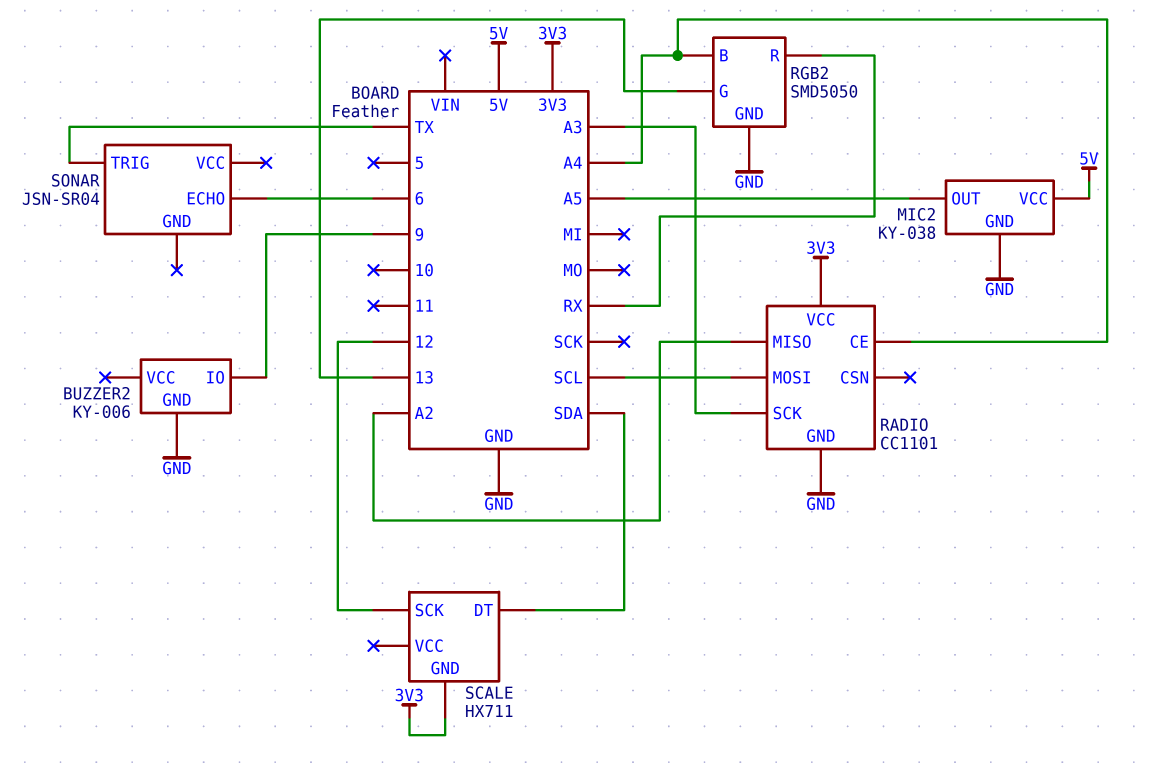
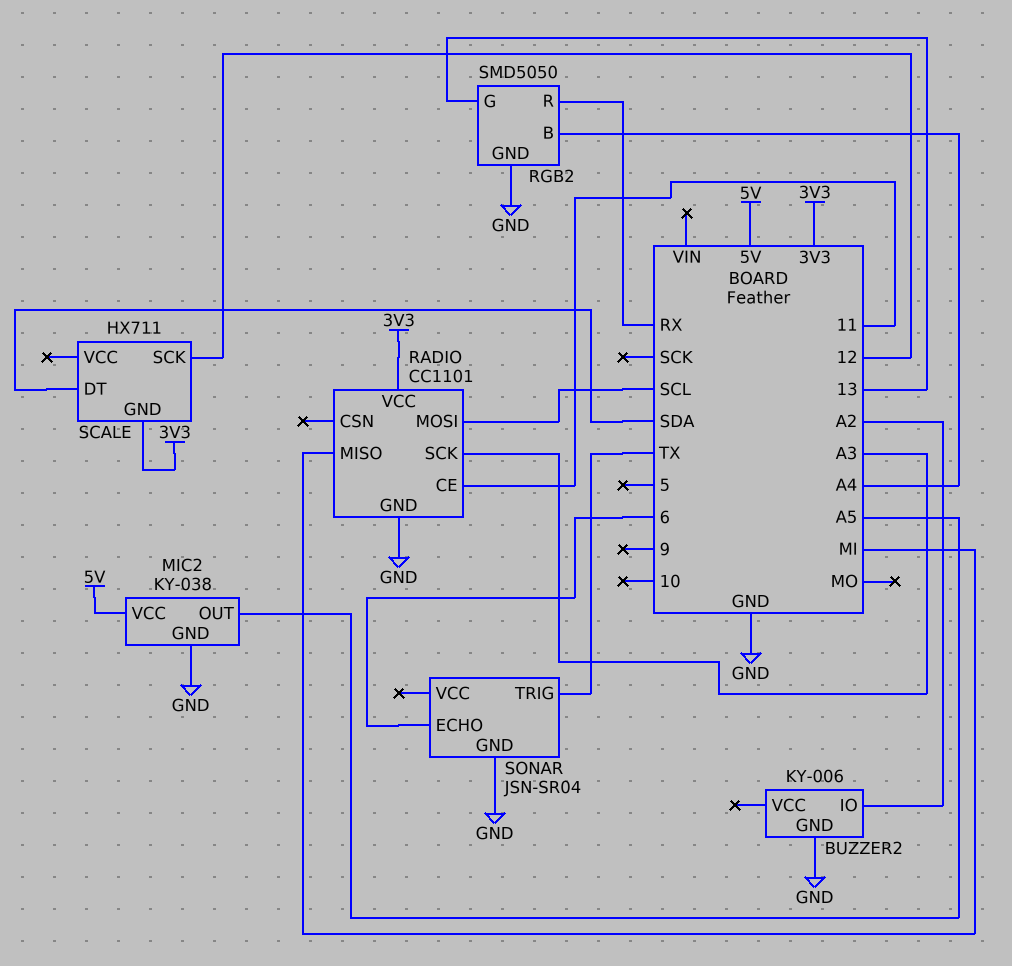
BUZZER2 pin IO: 9 -> A2
RADIO pin CE: A4 -> 11
RADIO pin MISO: A2 -> MI
SONAR pin GND: none -> GND

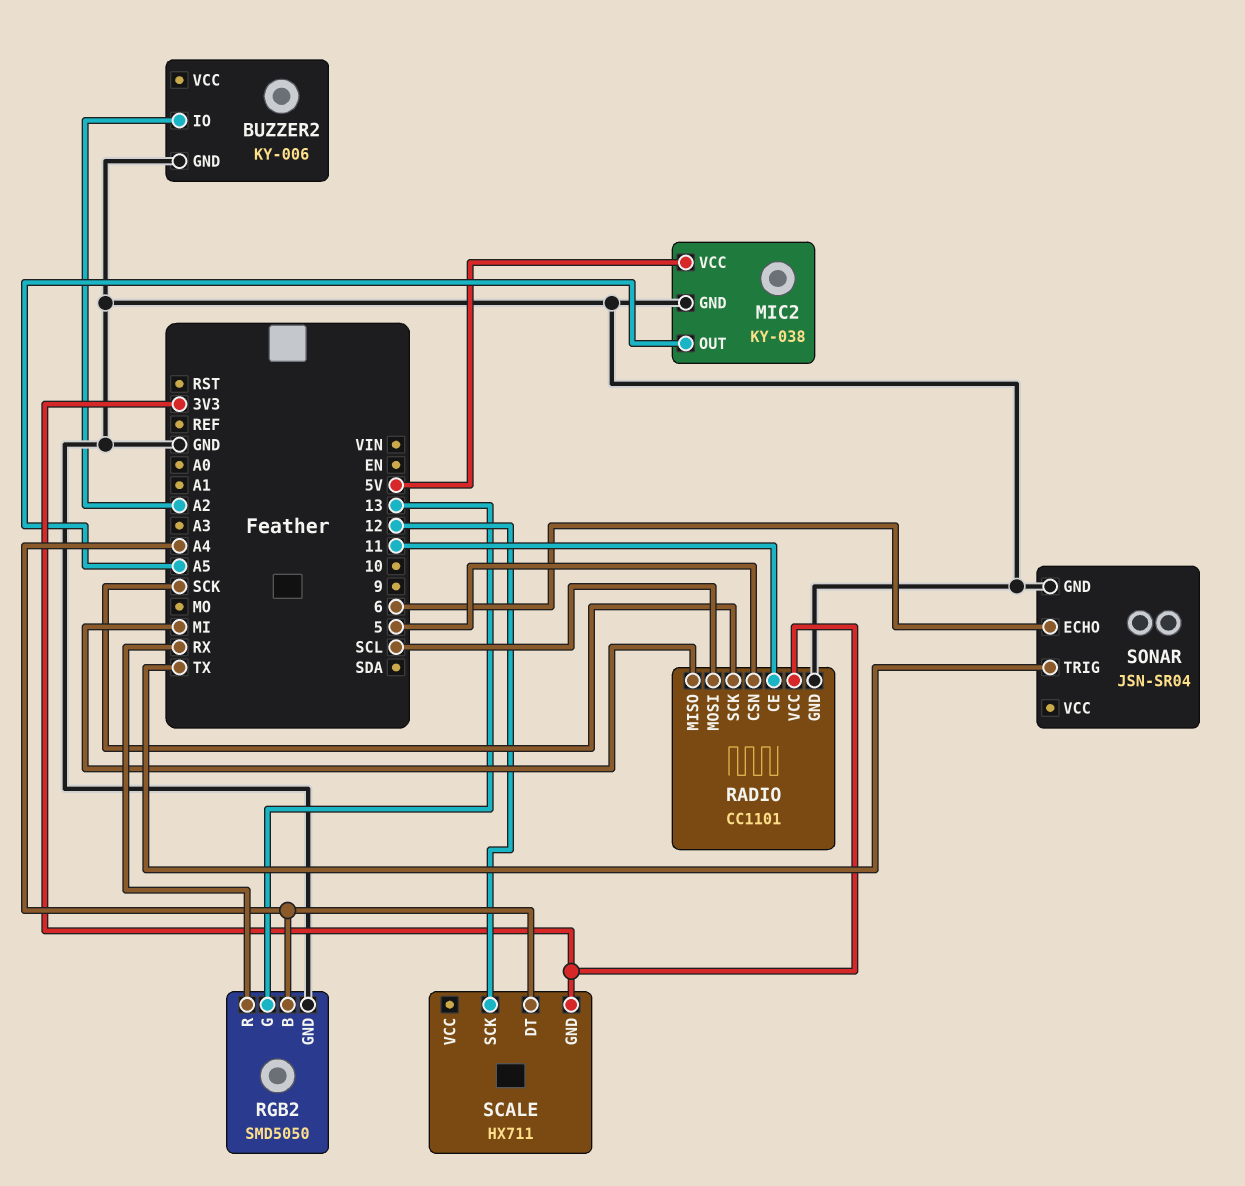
RADIO pin CSN: none -> 5
RADIO pin SCK: A3 -> SCK
SCALE pin DT: SDA -> A4

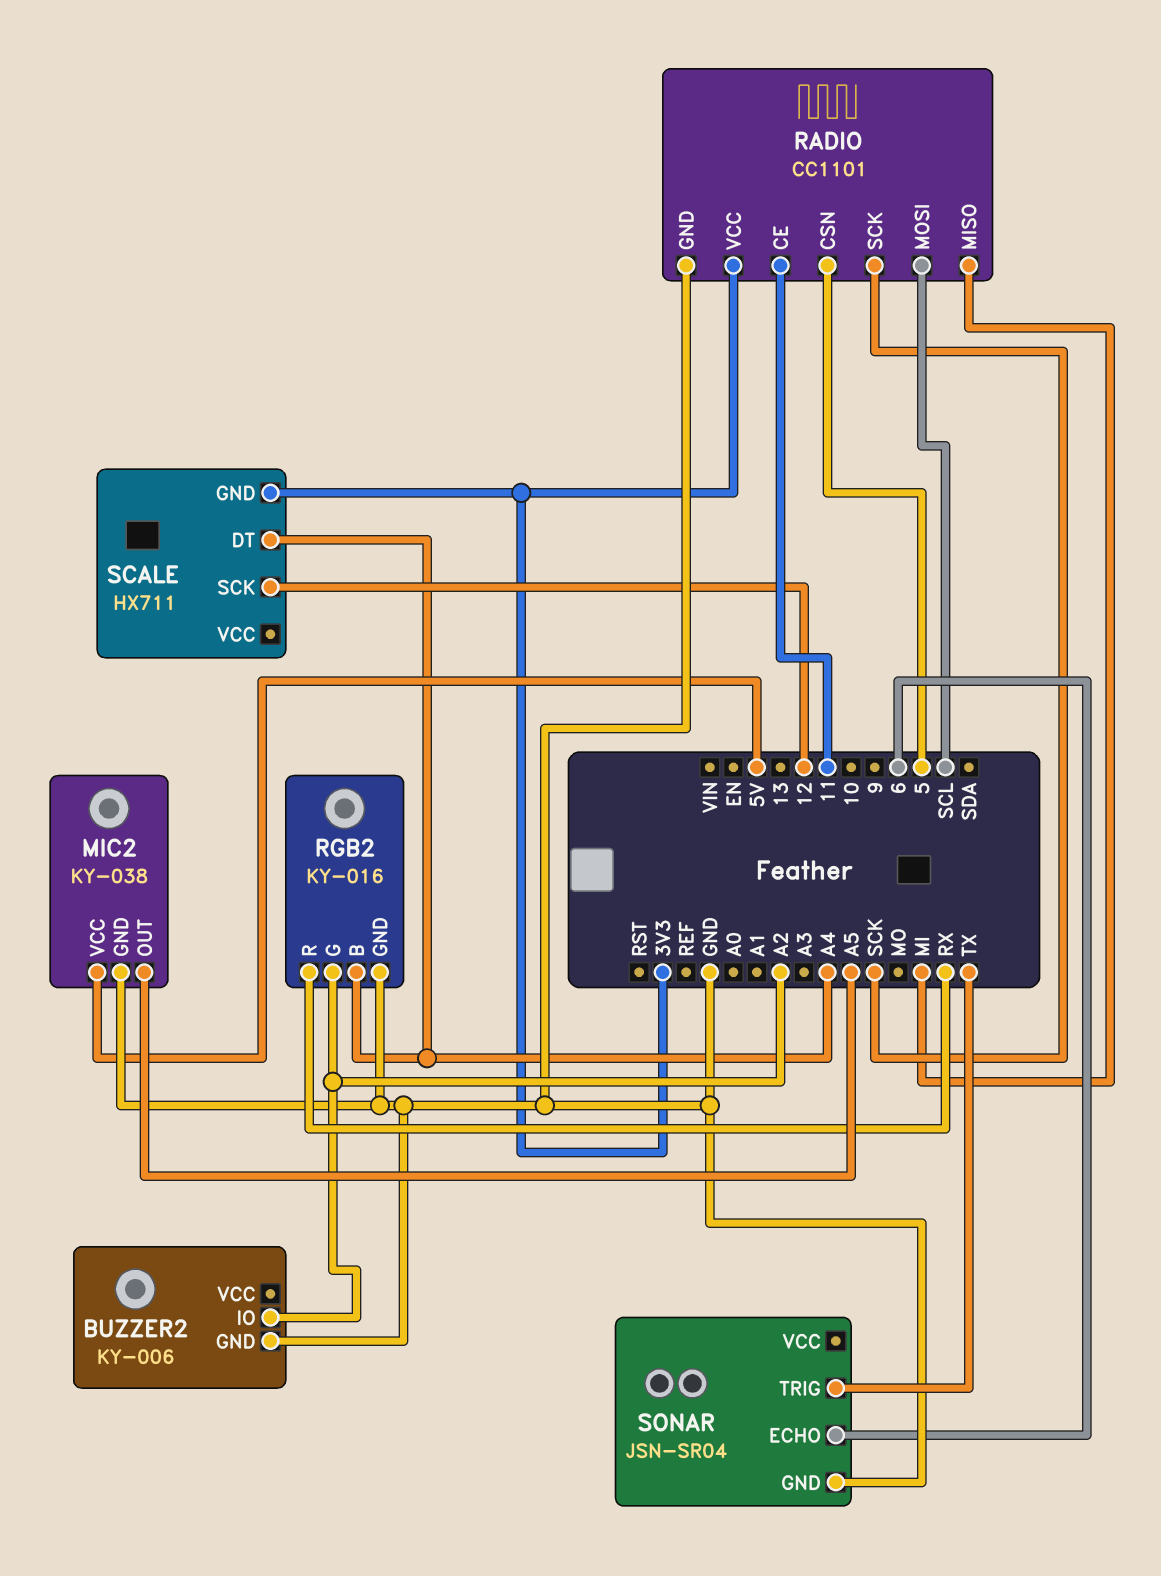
RGB2: SMD5050 -> KY-016
RGB2 pin G: 13 -> A2

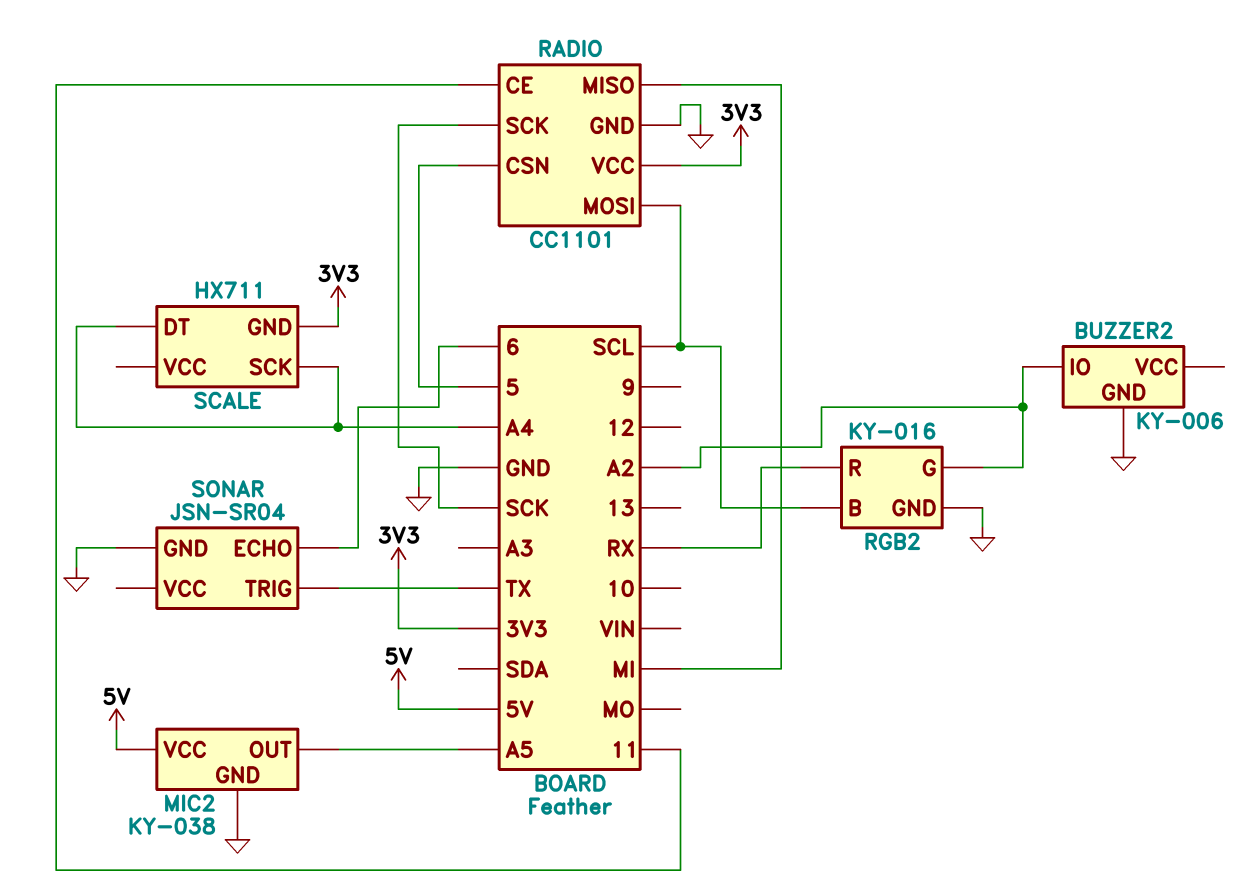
RGB2 pin B: A4 -> SCL
SCALE pin SCK: 12 -> A4

